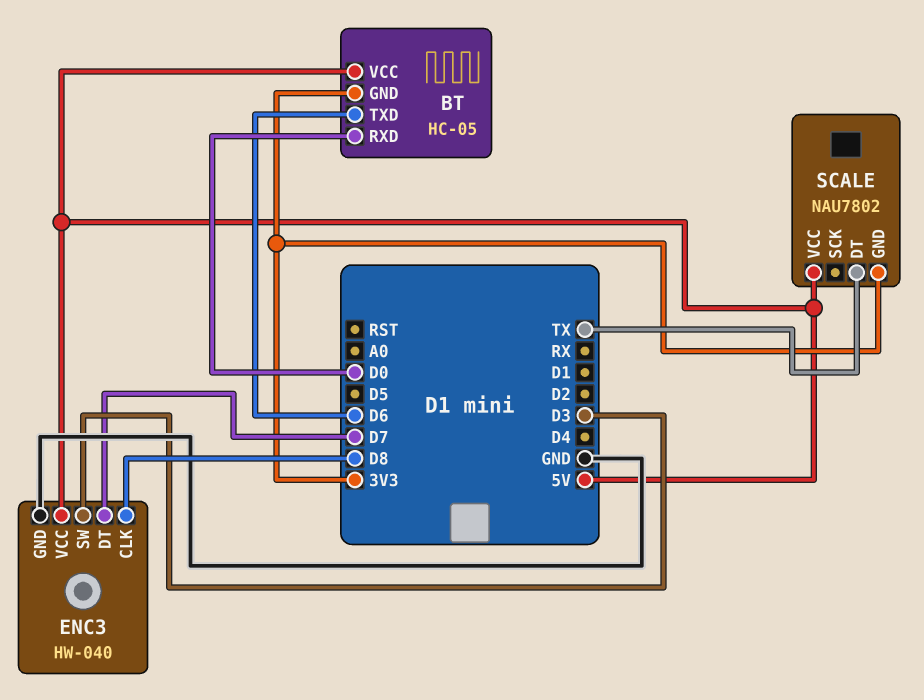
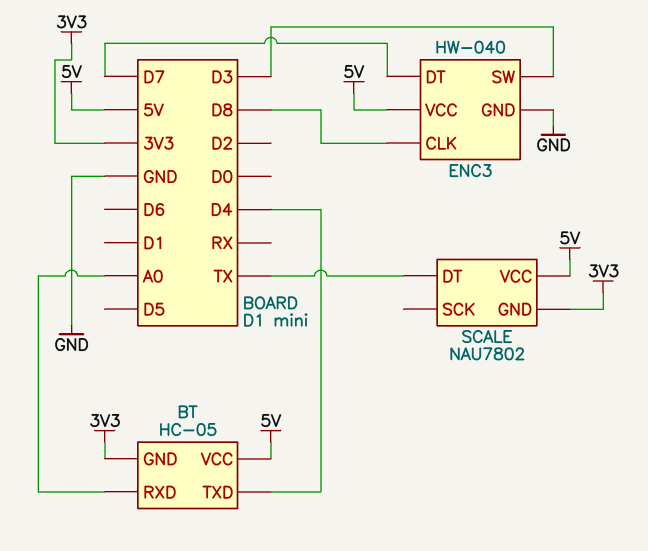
BT pin RXD: D0 -> A0
BT pin TXD: D6 -> D4

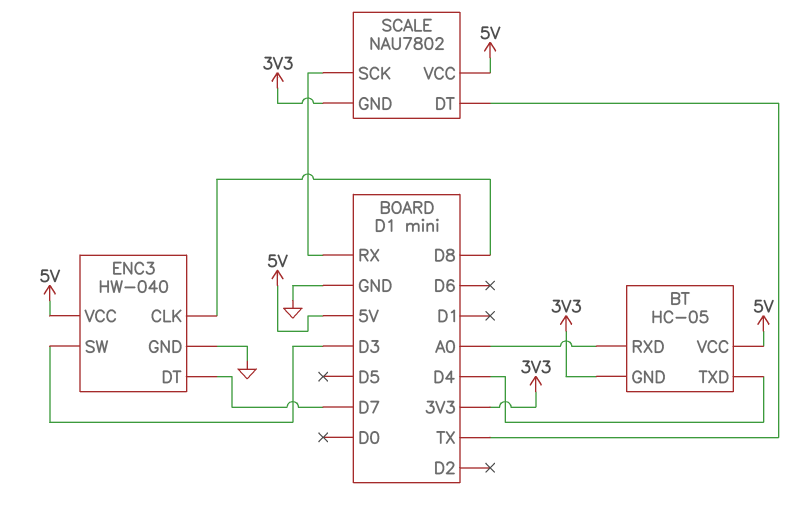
SCALE pin SCK: none -> RX

